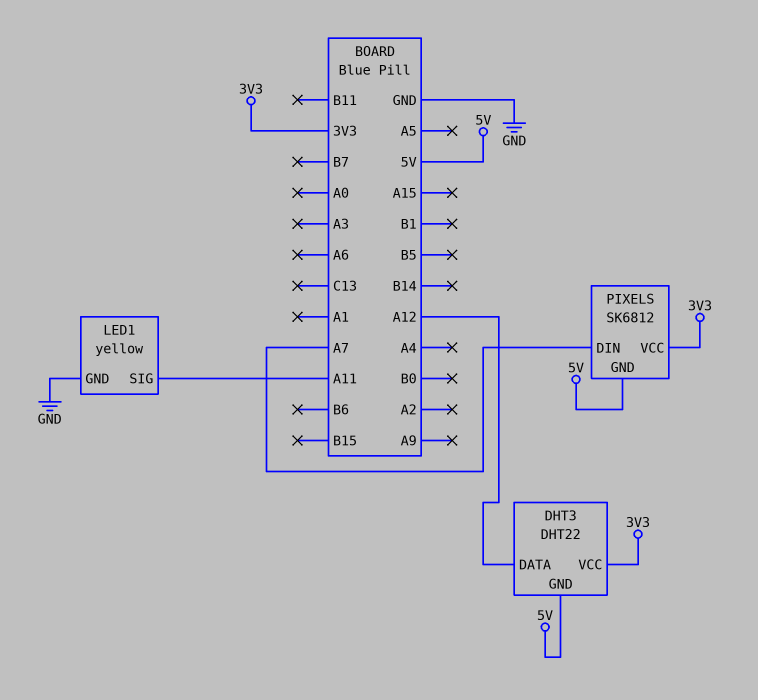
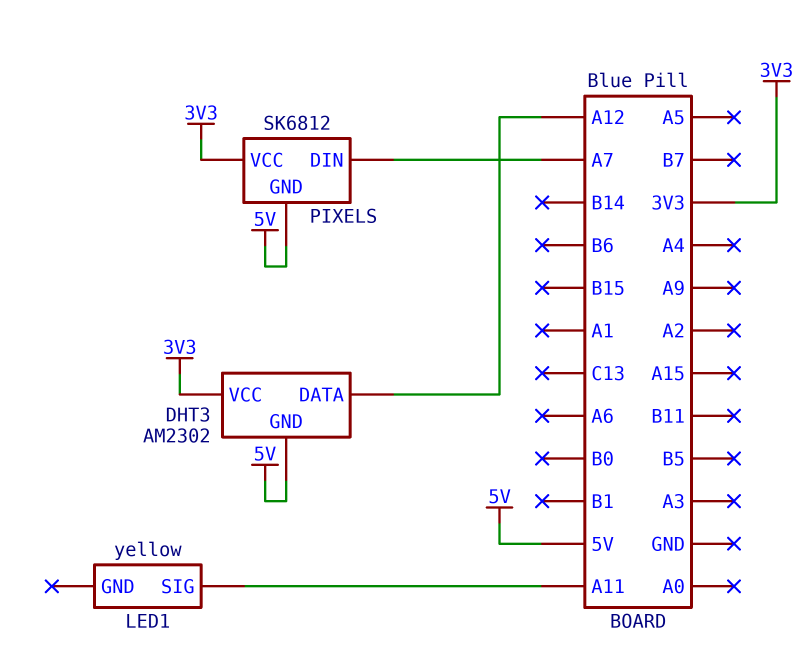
DHT3: DHT22 -> AM2302
LED1 pin GND: GND -> none

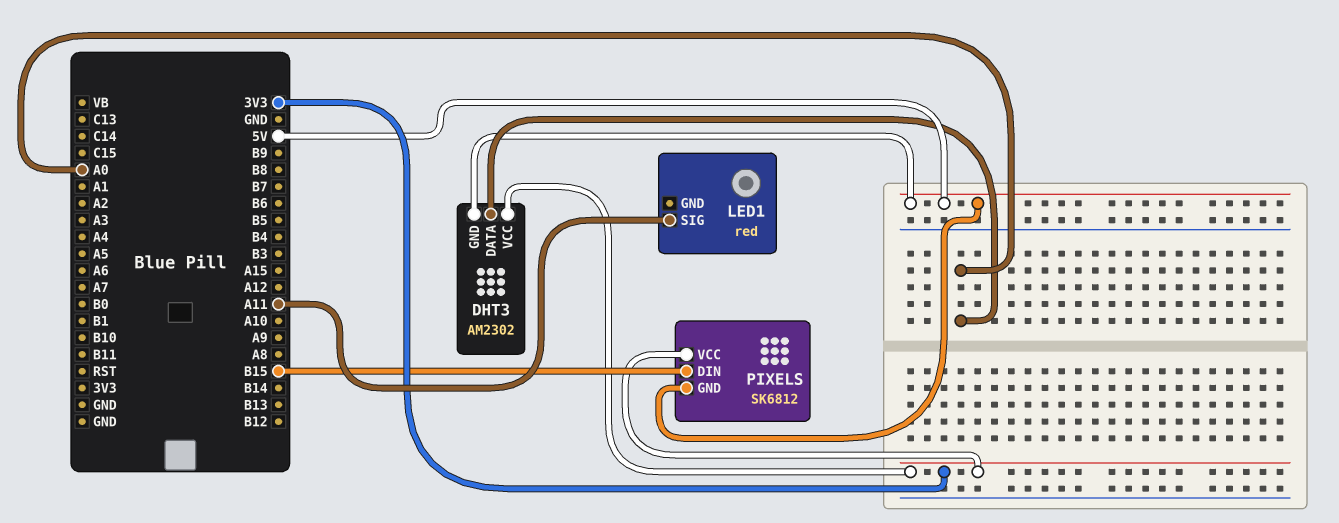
DHT3 pin DATA: A12 -> A0
LED1: yellow -> red
PIXELS pin DIN: A7 -> B15

